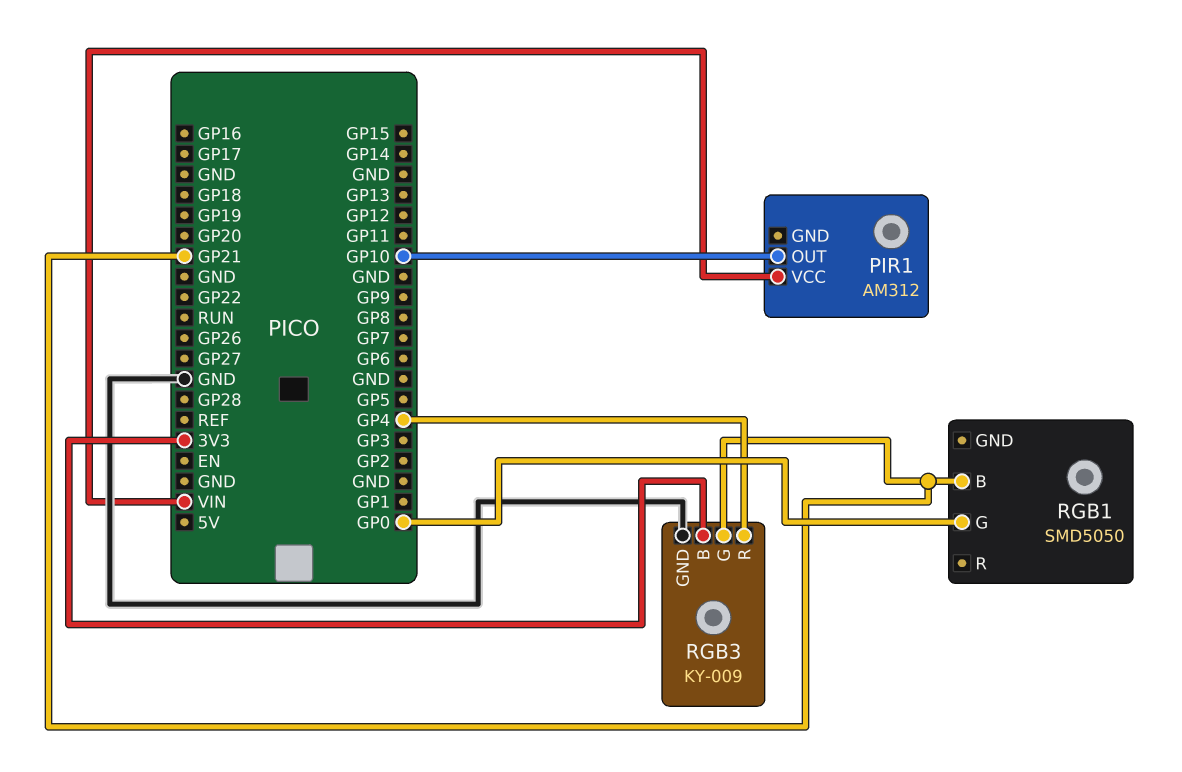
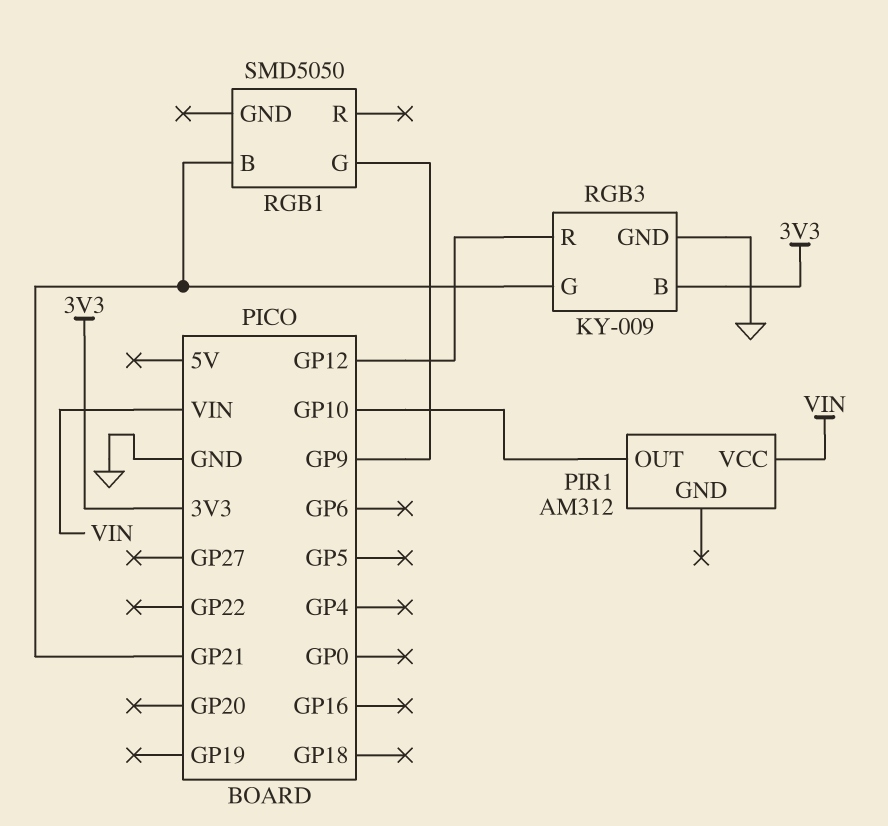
RGB1 pin G: GP0 -> GP9
RGB3 pin R: GP4 -> GP12

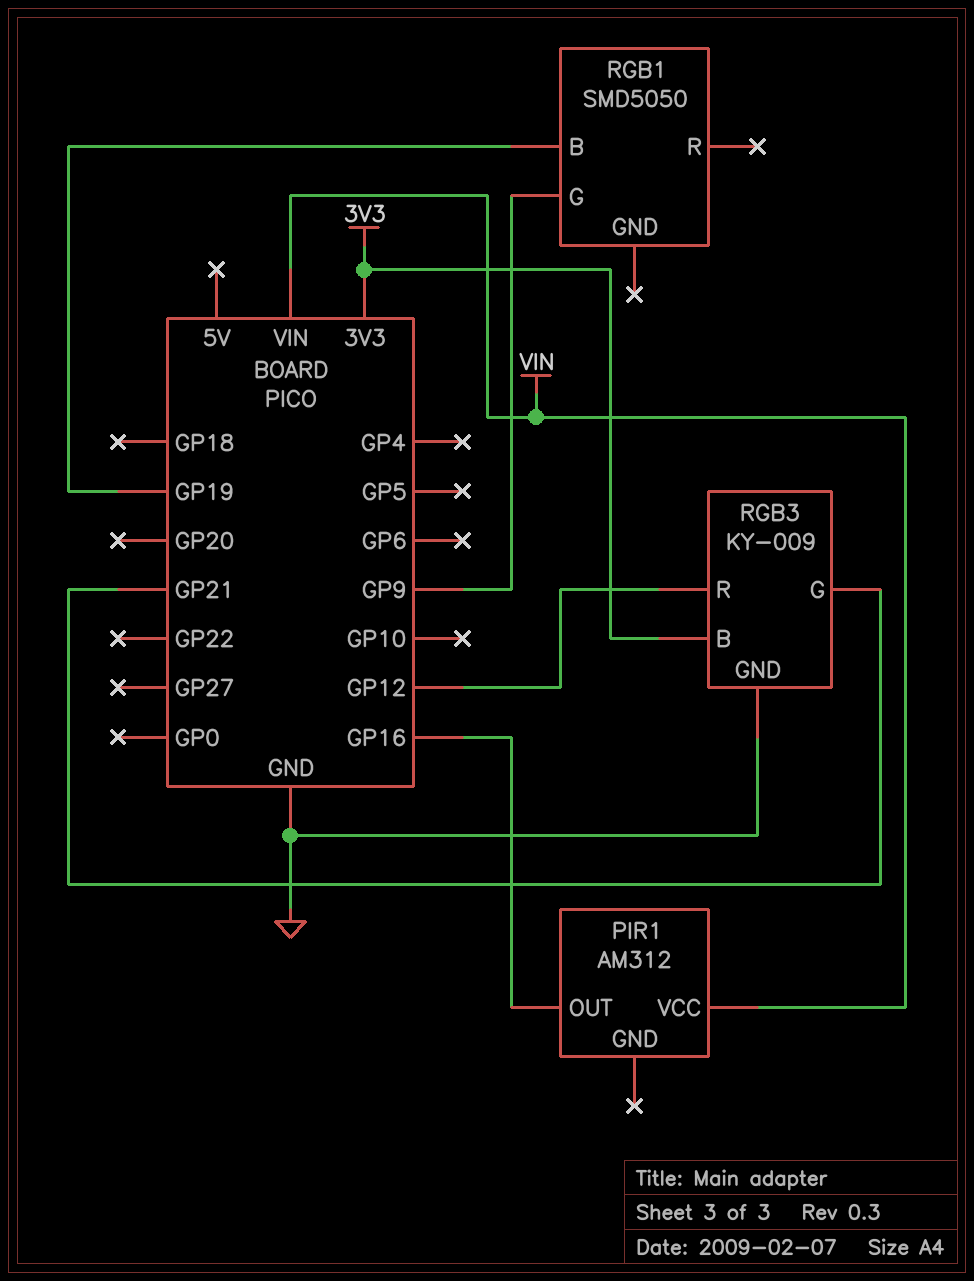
PIR1 pin OUT: GP10 -> GP16
RGB1 pin B: GP21 -> GP19

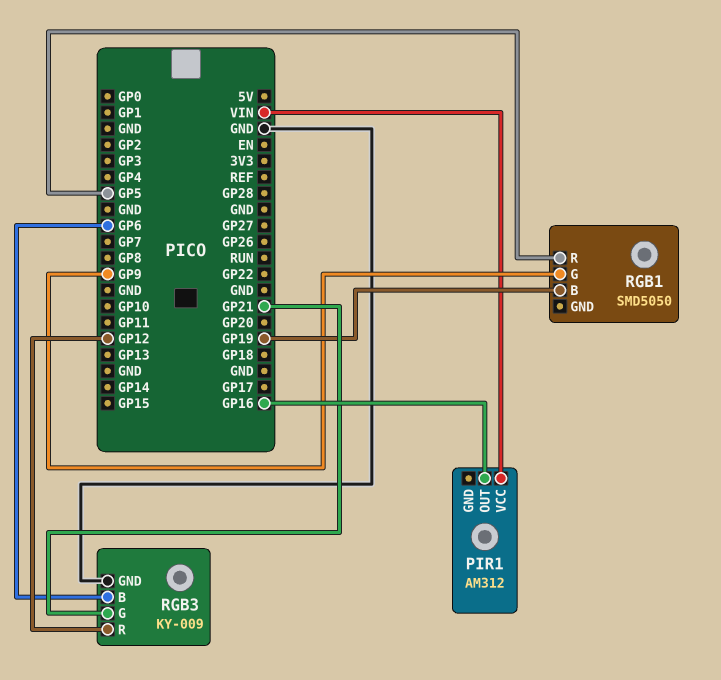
RGB1 pin R: none -> GP5
RGB3 pin B: 3V3 -> GP6

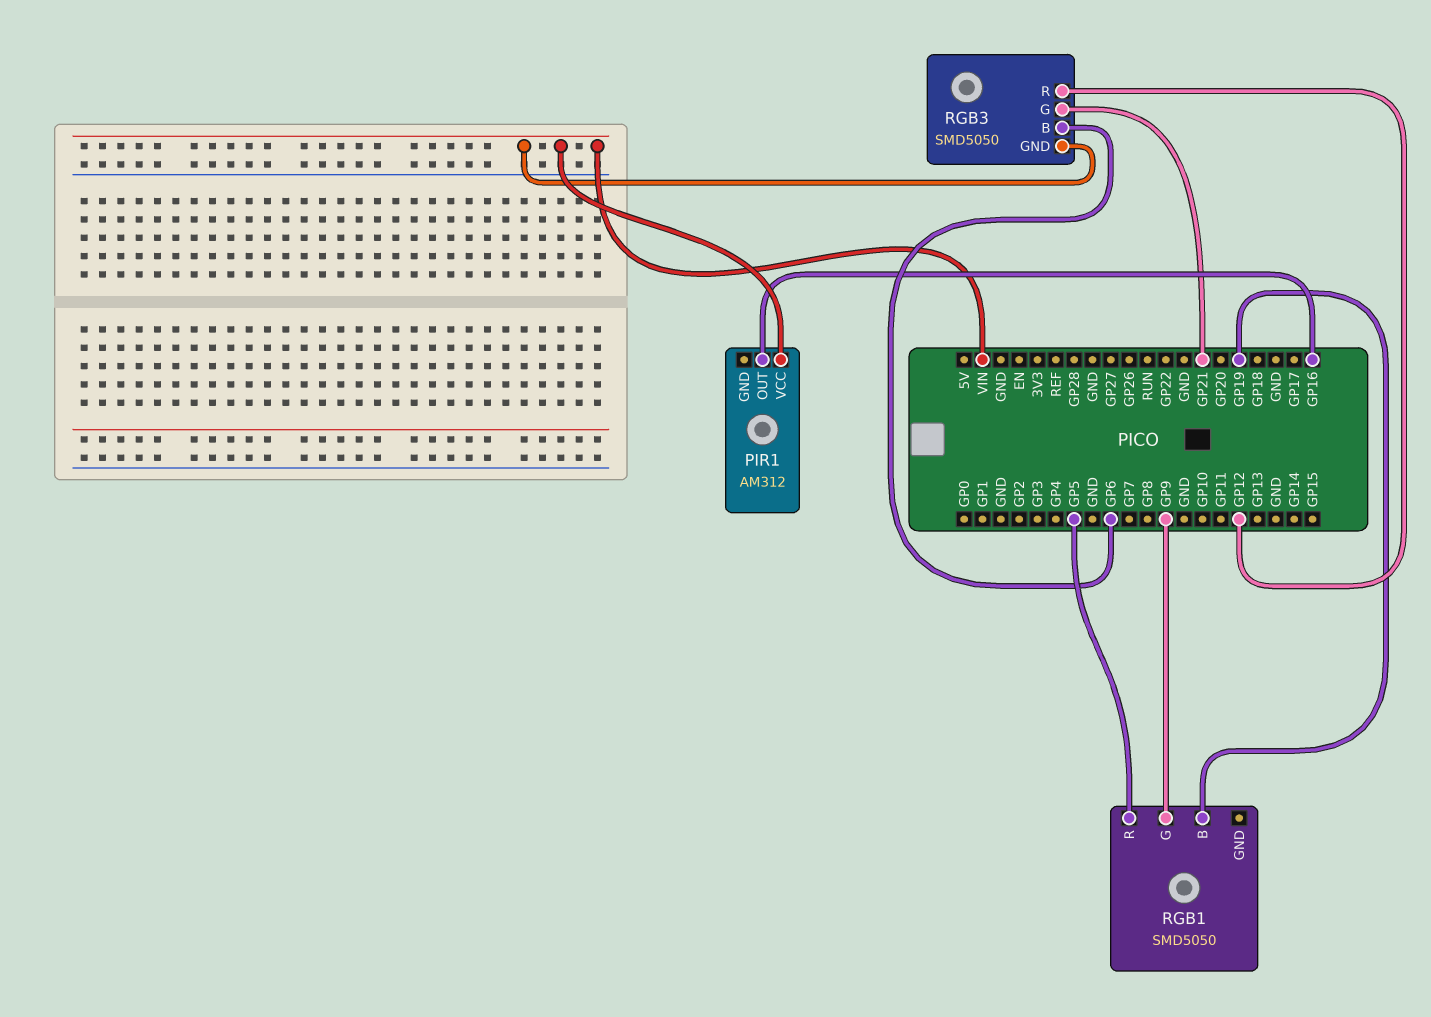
RGB3: KY-009 -> SMD5050
RGB3 pin GND: GND -> VIN

